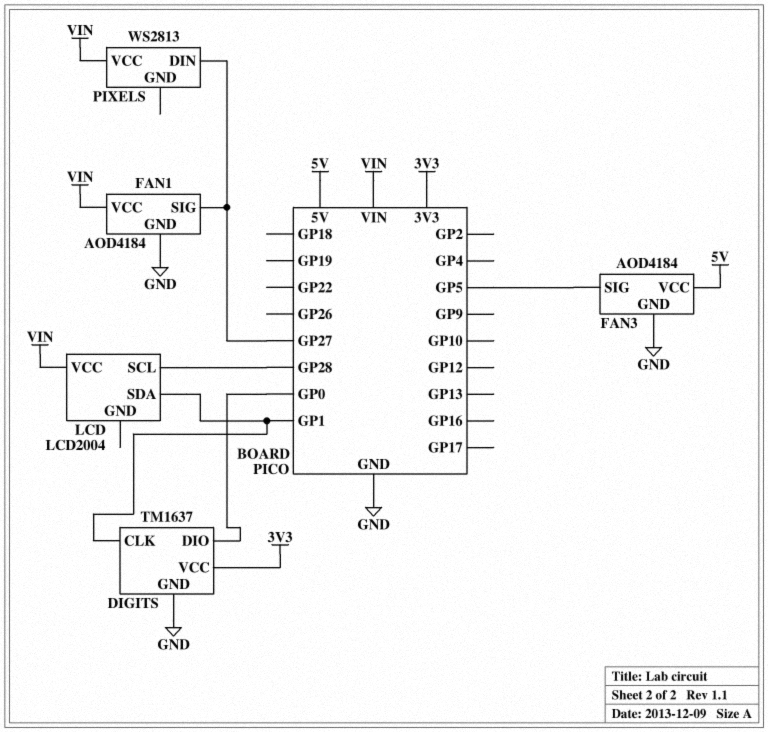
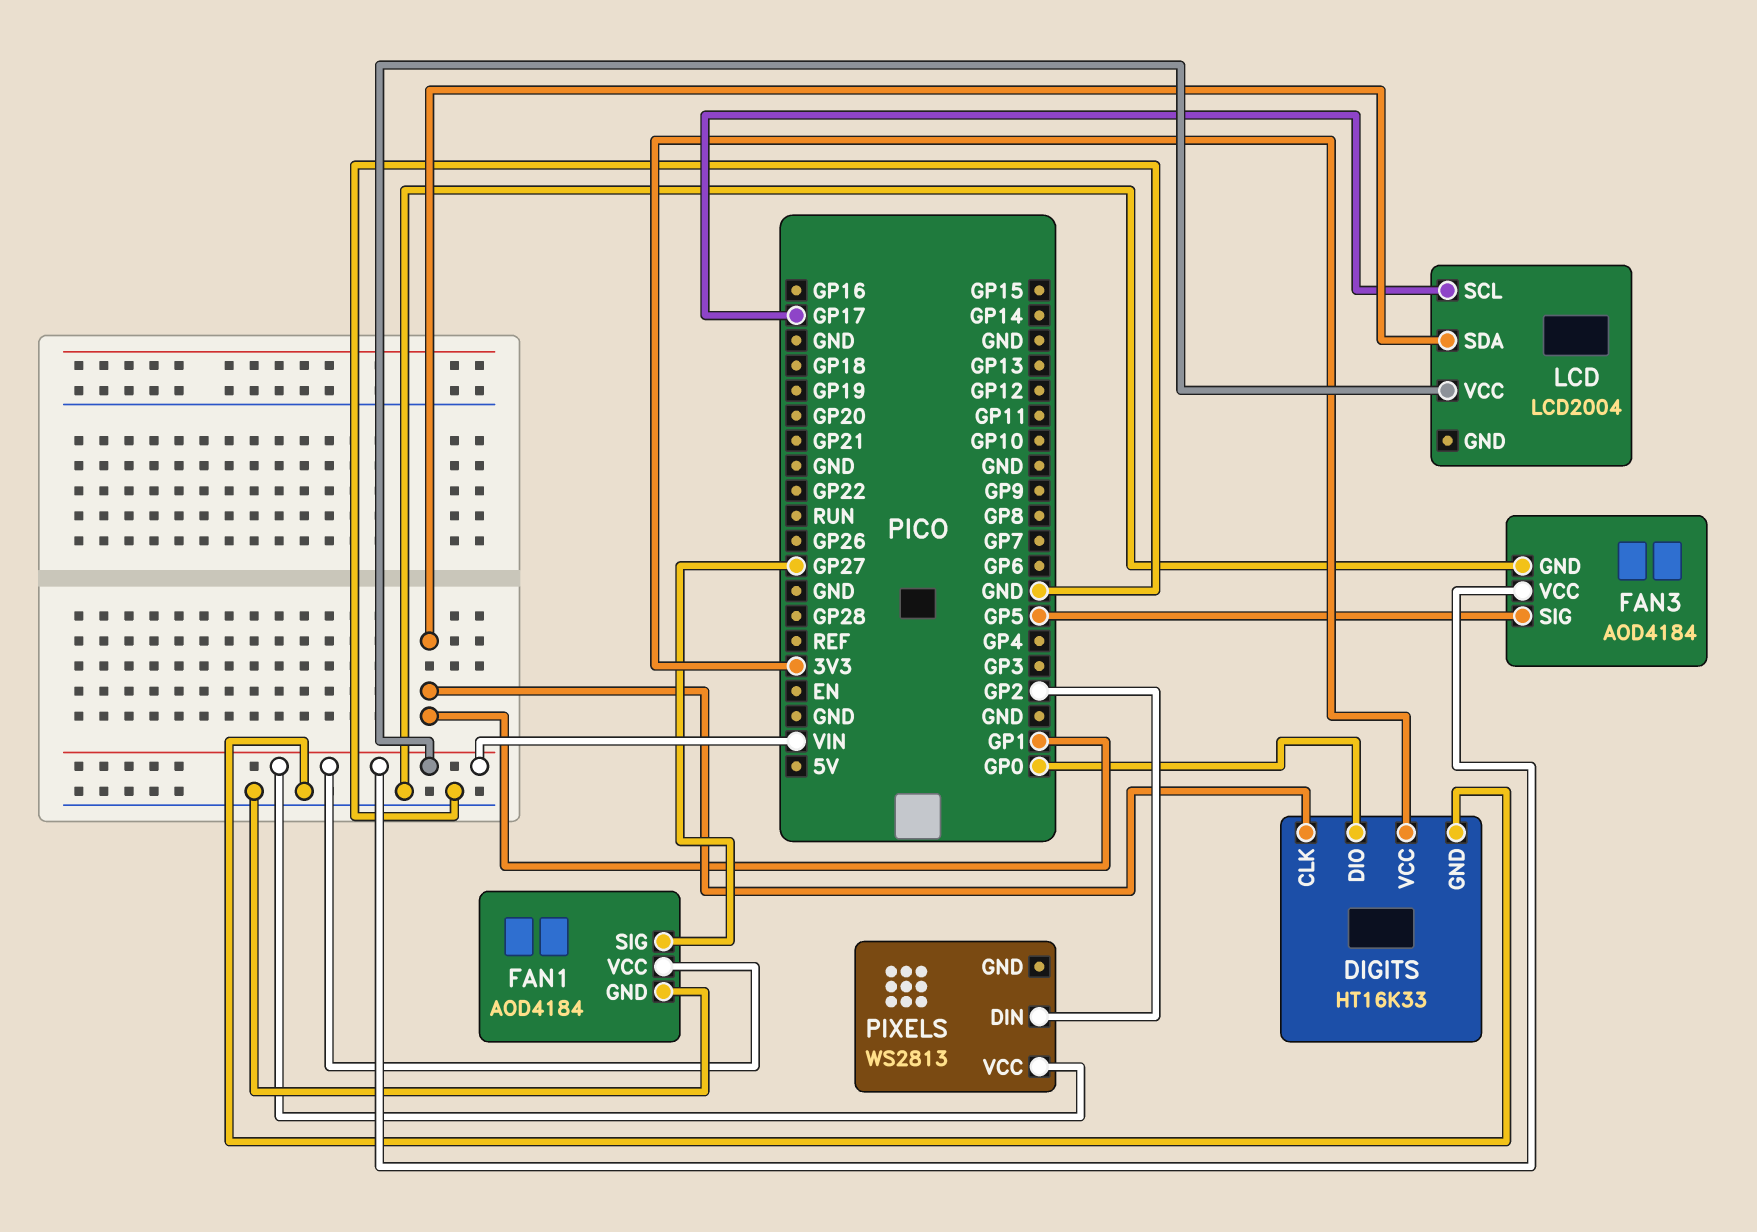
DIGITS: TM1637 -> HT16K33
FAN3 pin VCC: 5V -> VIN
LCD pin SCL: GP28 -> GP17
PIXELS pin DIN: GP27 -> GP2

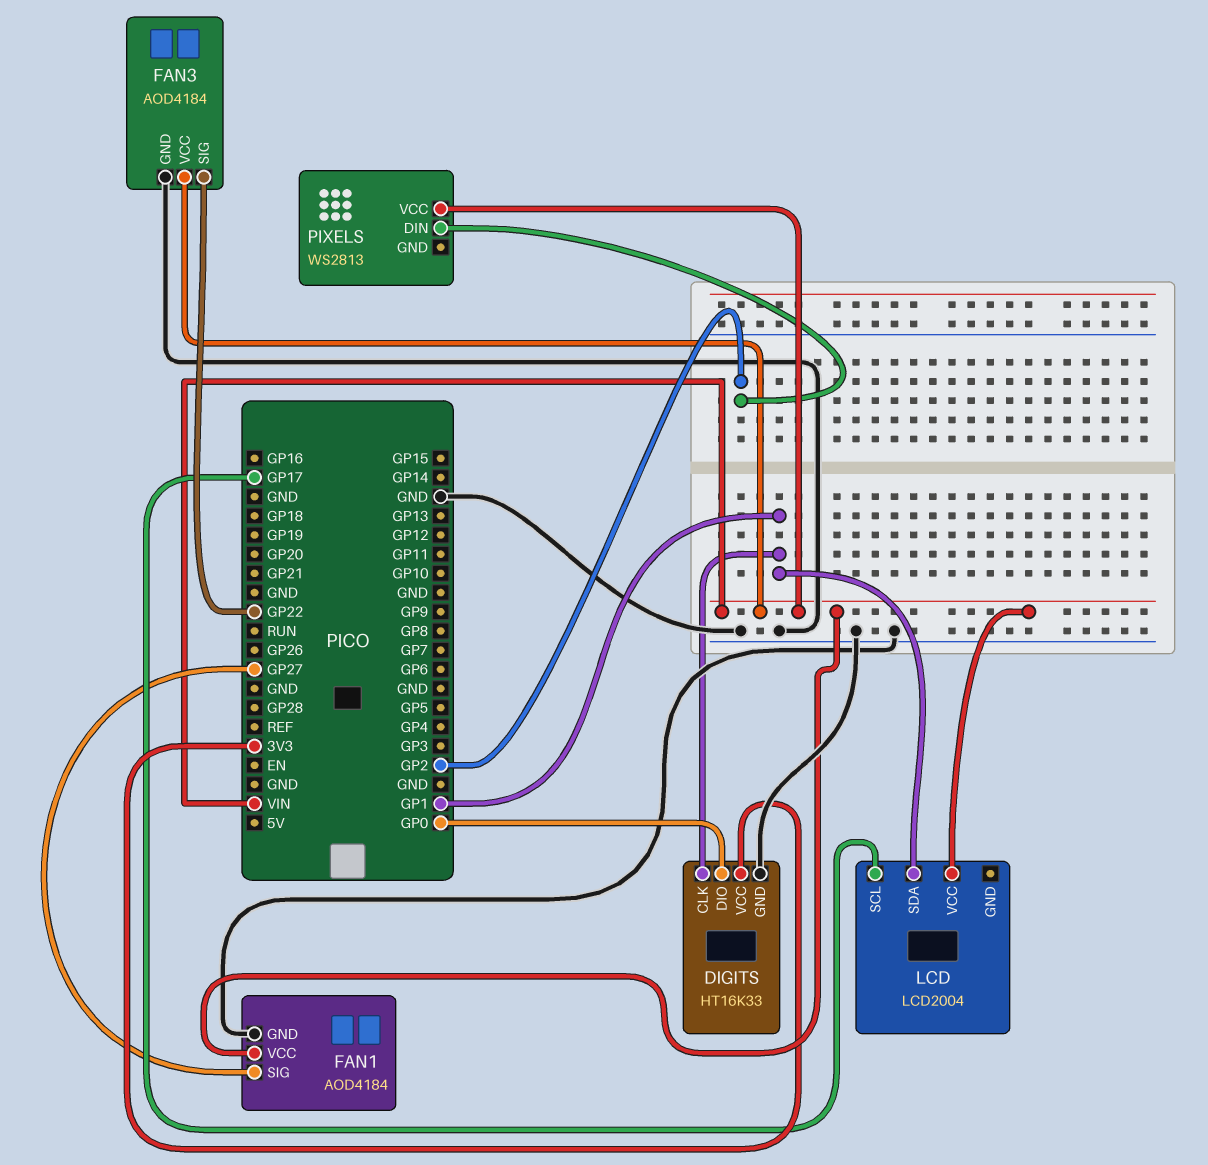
FAN3 pin SIG: GP5 -> GP22

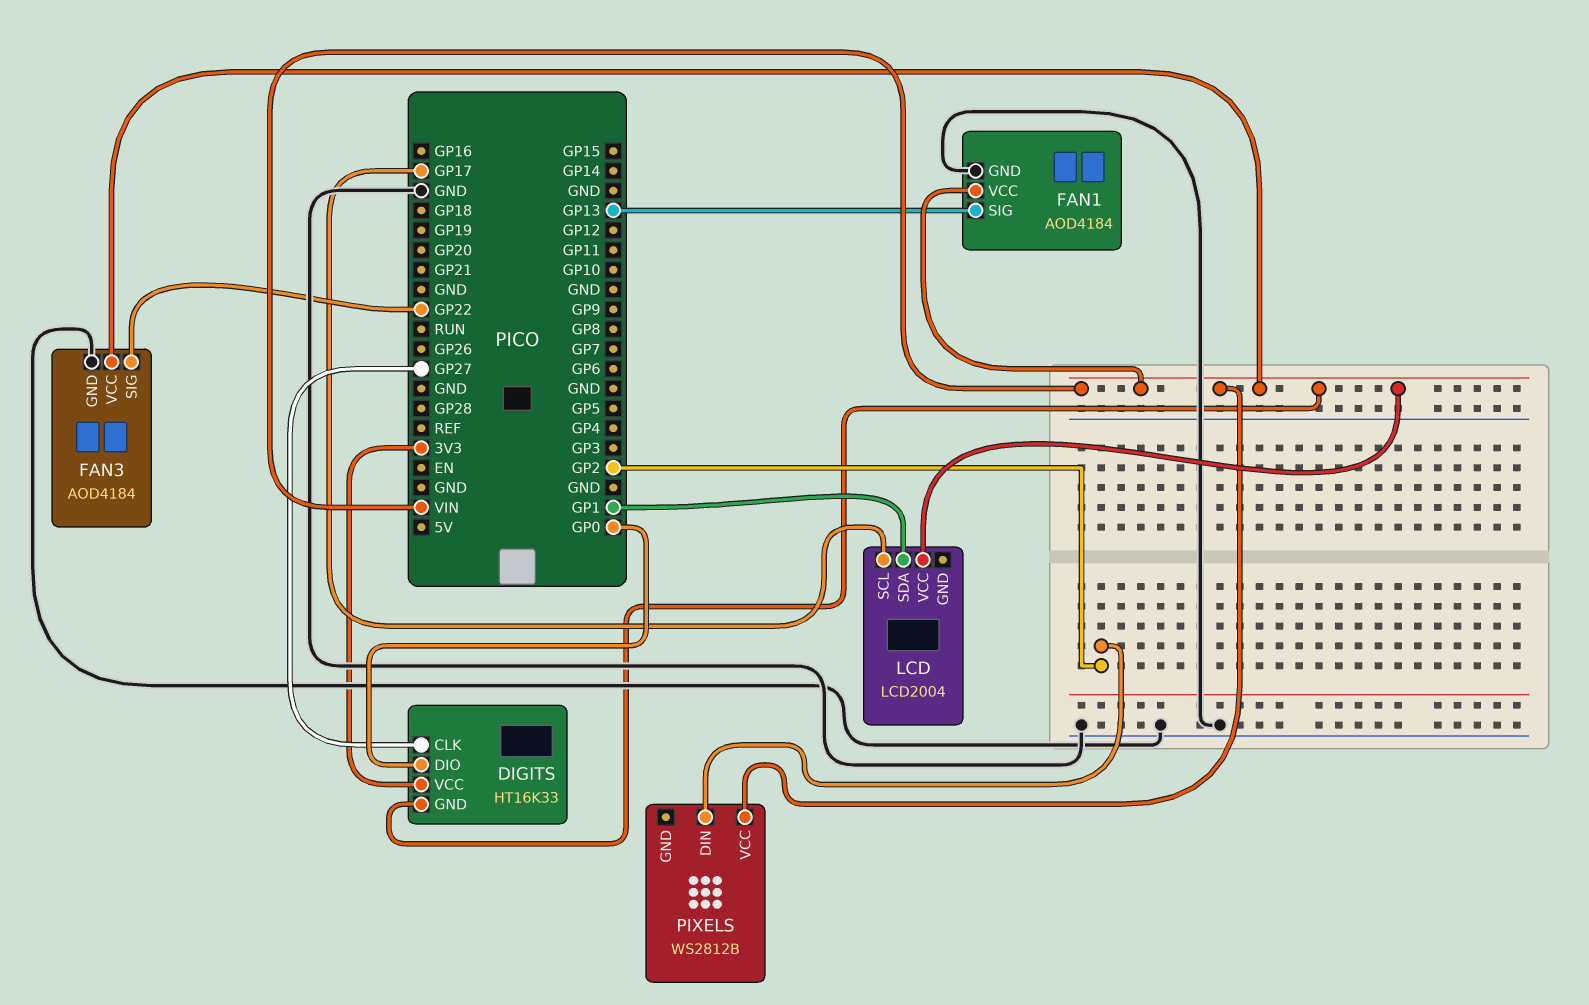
DIGITS pin CLK: GP1 -> GP27
DIGITS pin GND: GND -> VIN
FAN1 pin SIG: GP27 -> GP13
PIXELS: WS2813 -> WS2812B

